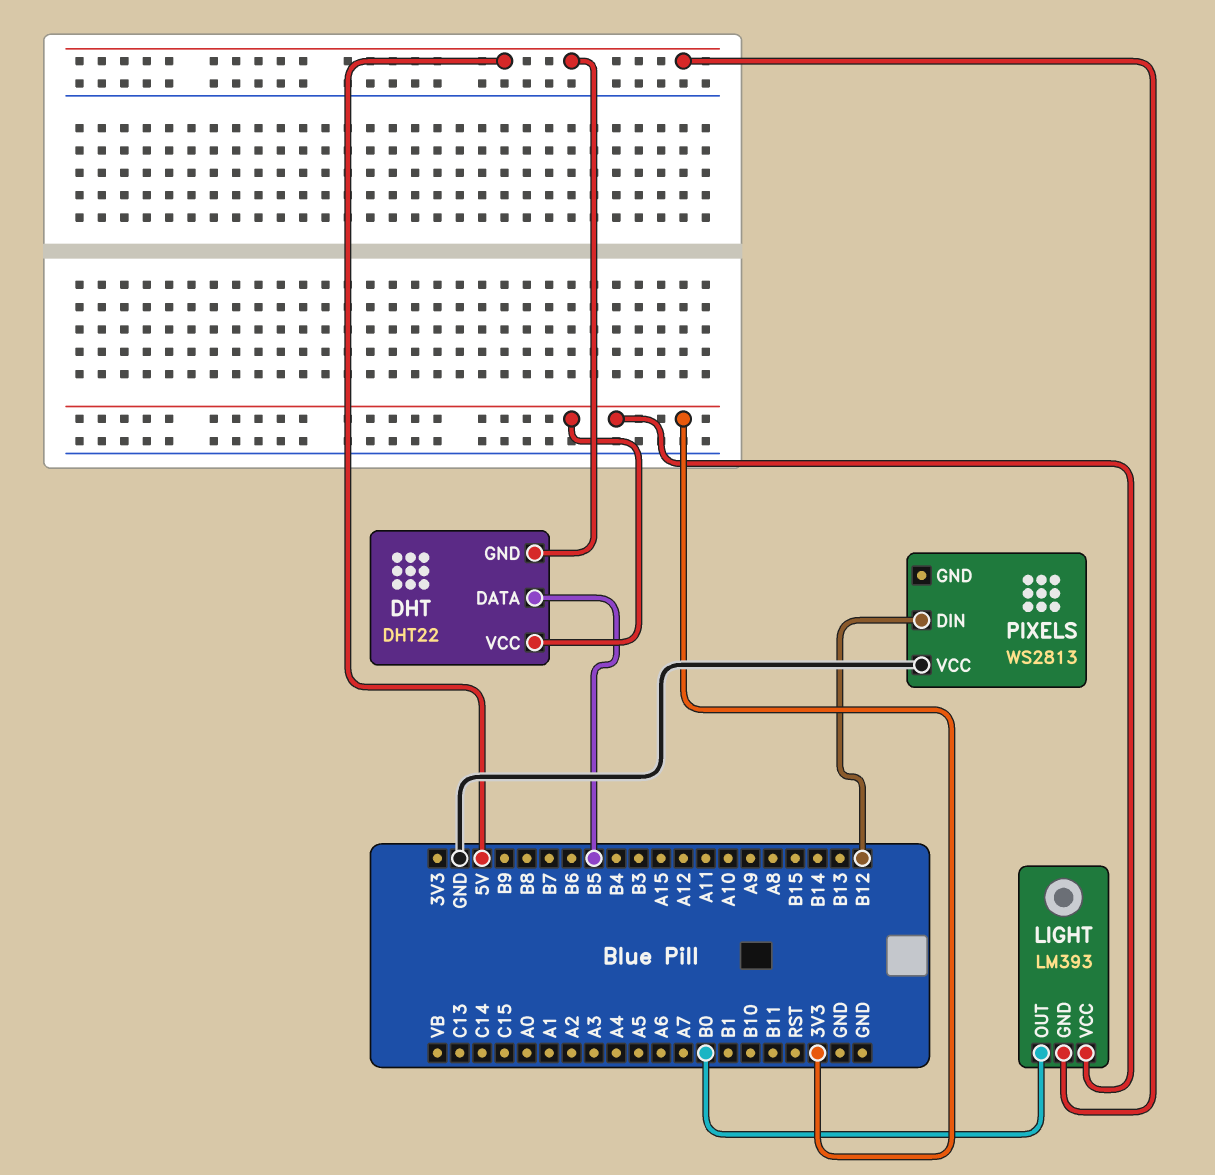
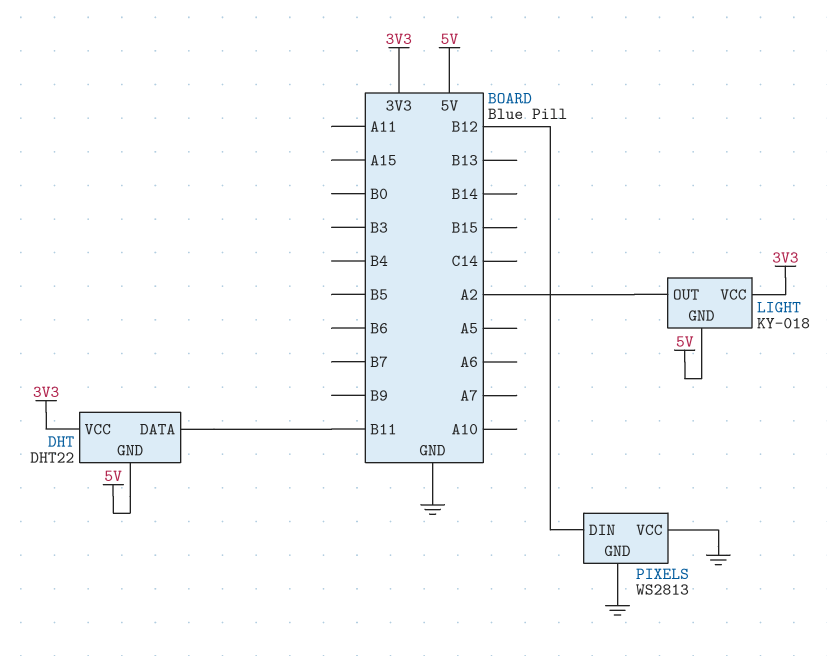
DHT pin DATA: B5 -> B11
LIGHT: LM393 -> KY-018
LIGHT pin OUT: B0 -> A2
PIXELS pin GND: none -> GND

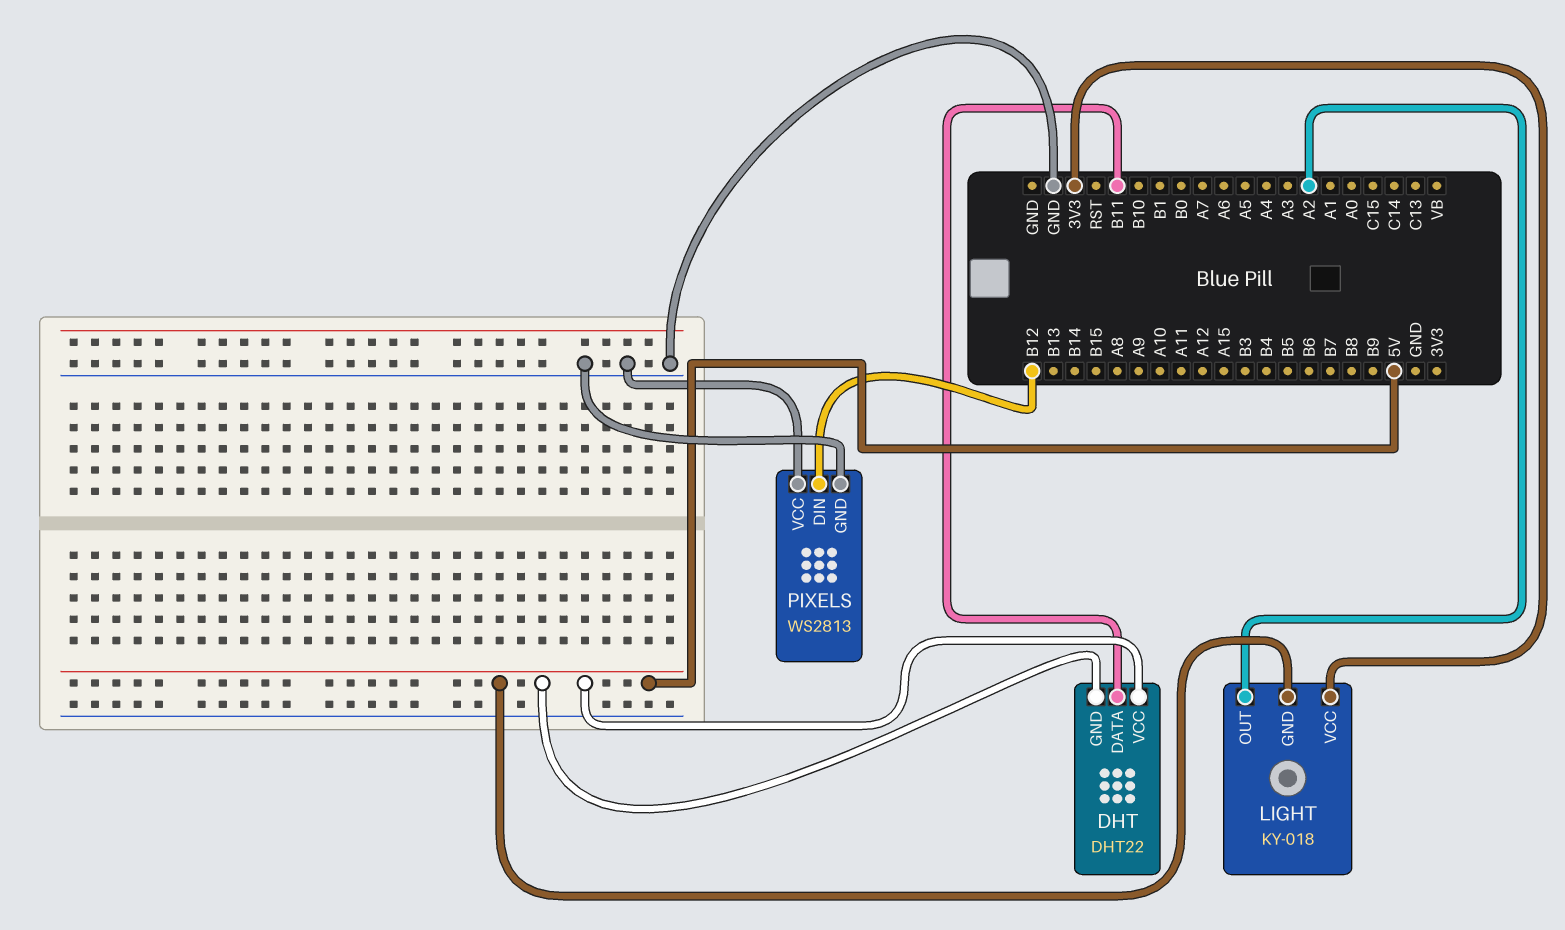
DHT pin VCC: 3V3 -> 5V

